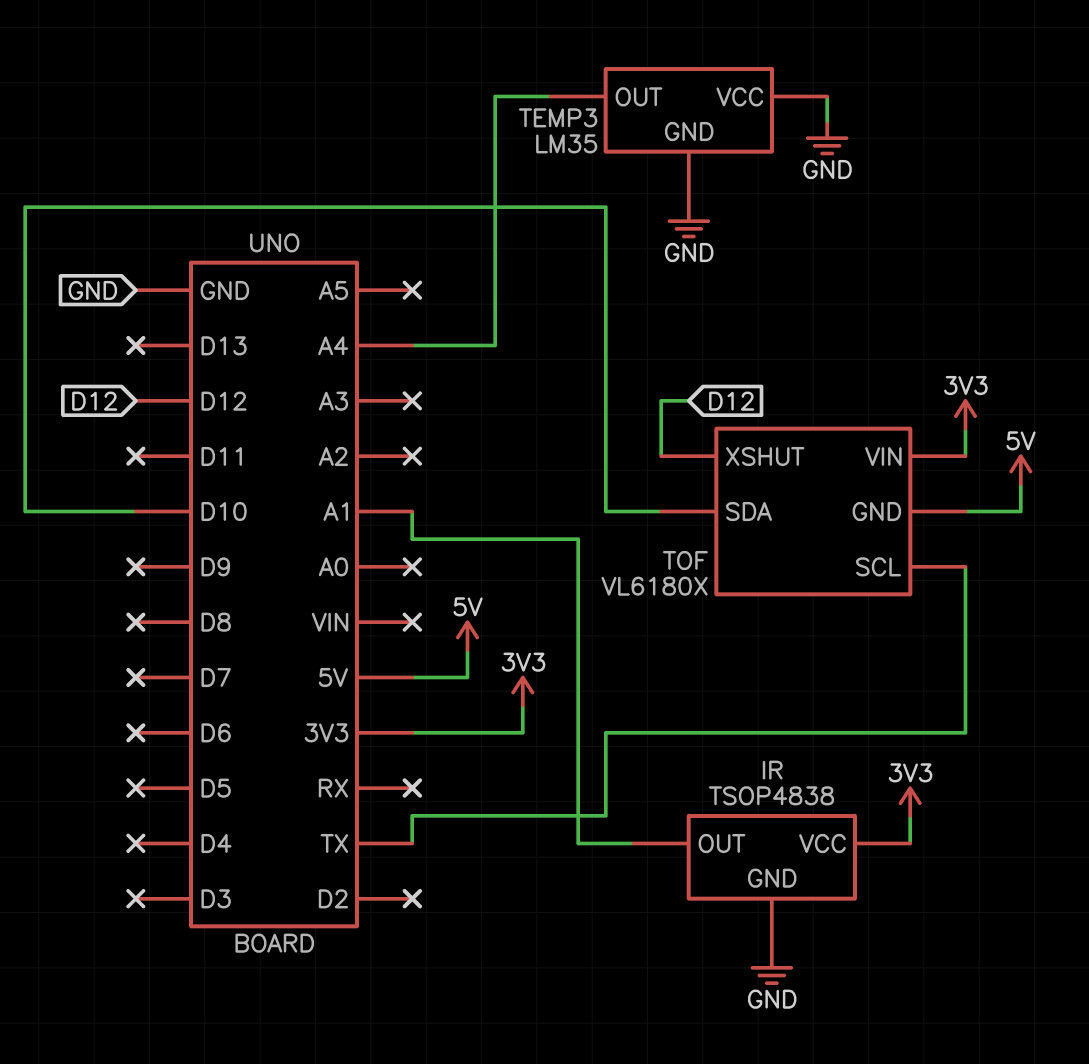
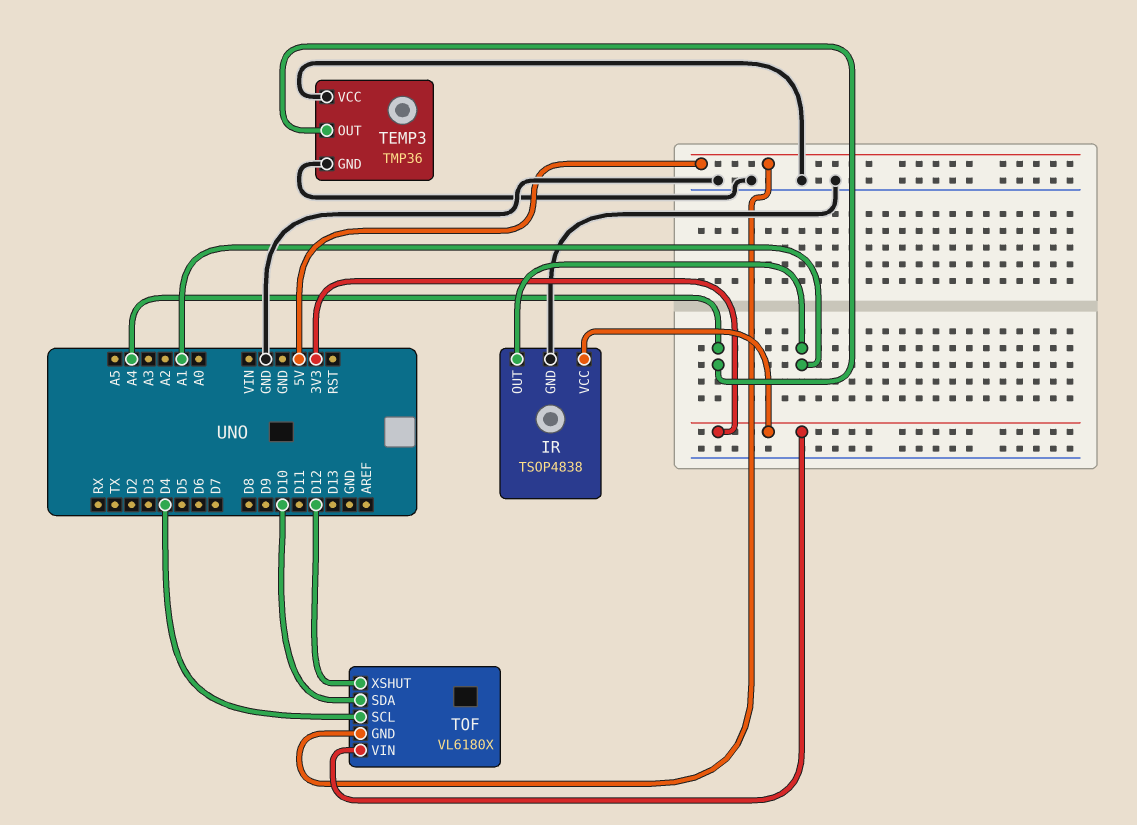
TEMP3: LM35 -> TMP36
TOF pin SCL: TX -> D4

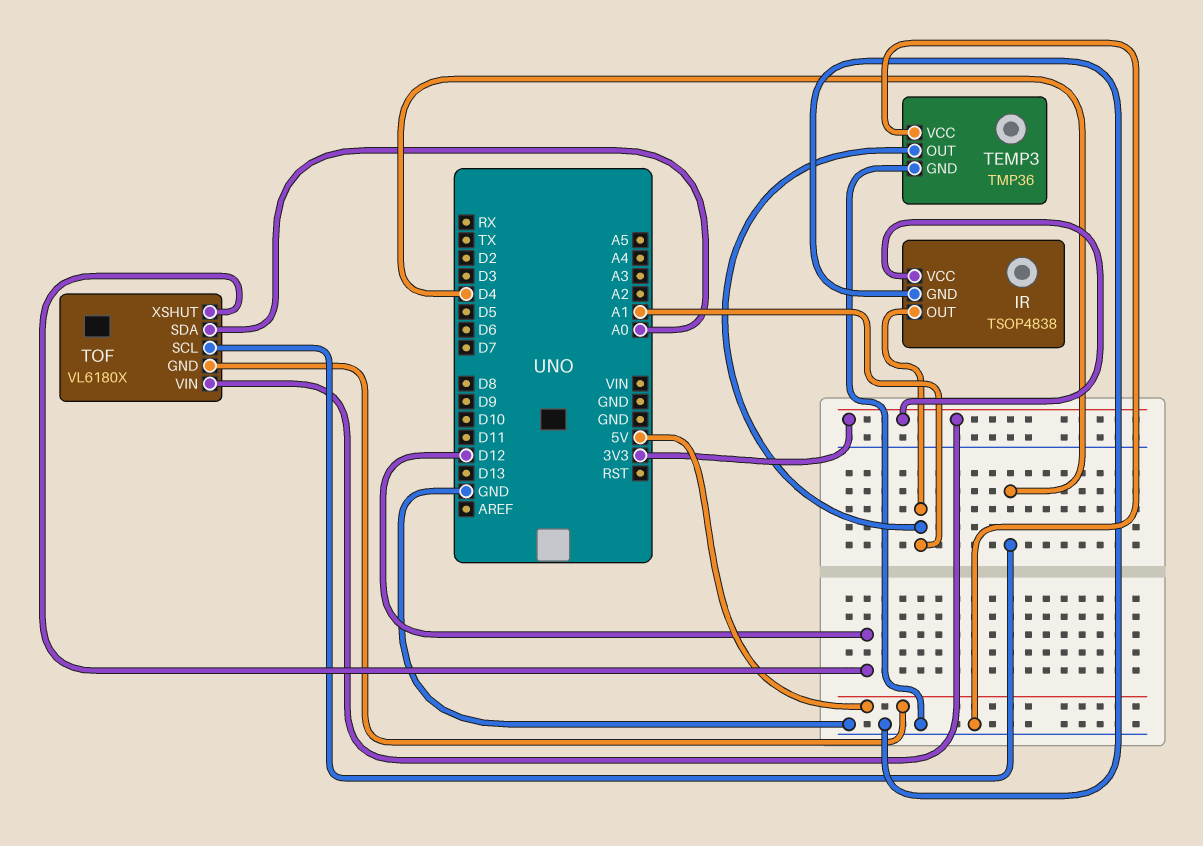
TEMP3 pin OUT: A4 -> A1
TOF pin SDA: D10 -> A0

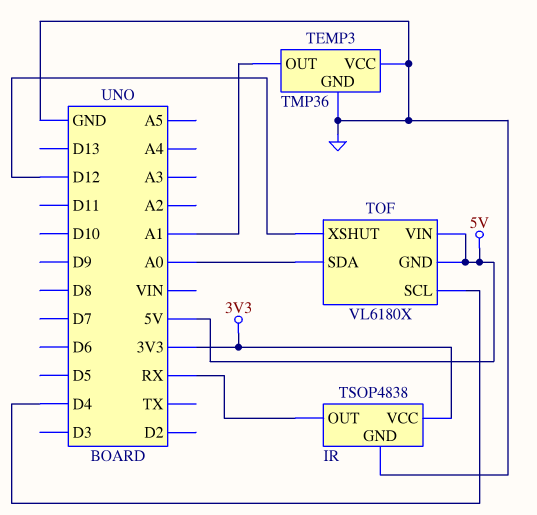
IR pin OUT: A1 -> RX
TOF pin VIN: 3V3 -> 5V

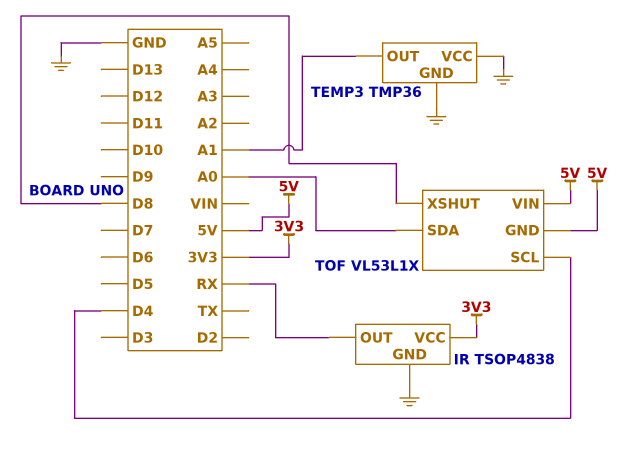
TOF: VL6180X -> VL53L1X
TOF pin XSHUT: D12 -> D8

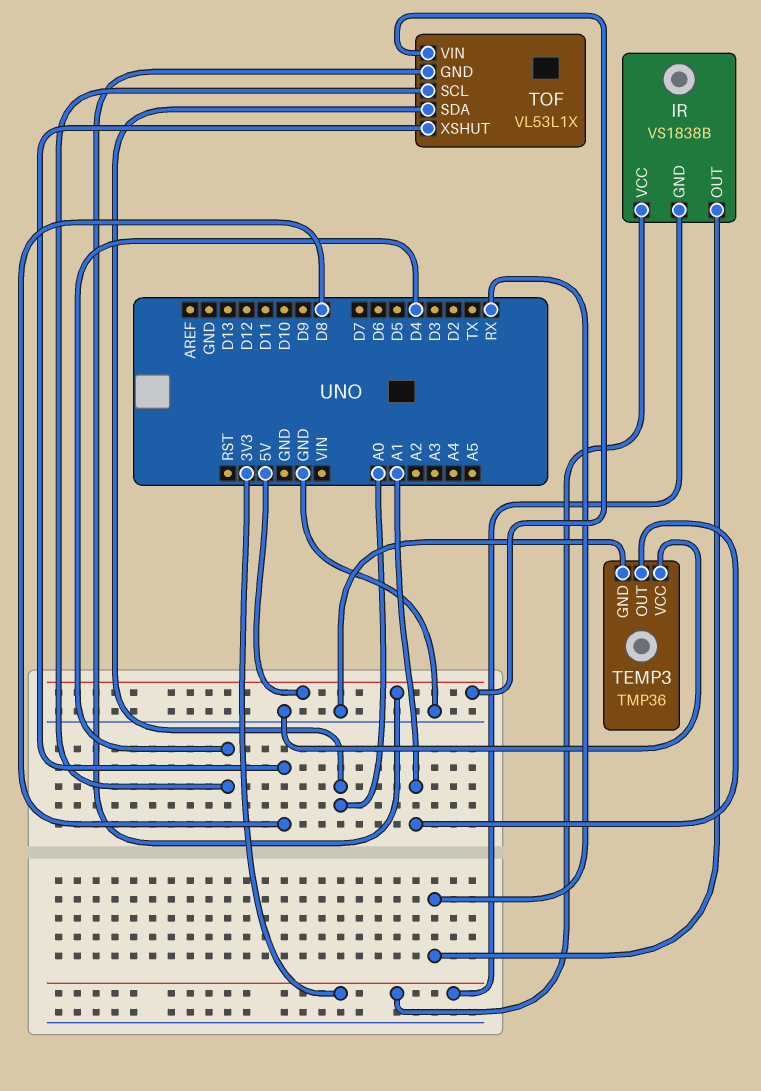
IR: TSOP4838 -> VS1838B
IR pin GND: GND -> 3V3

